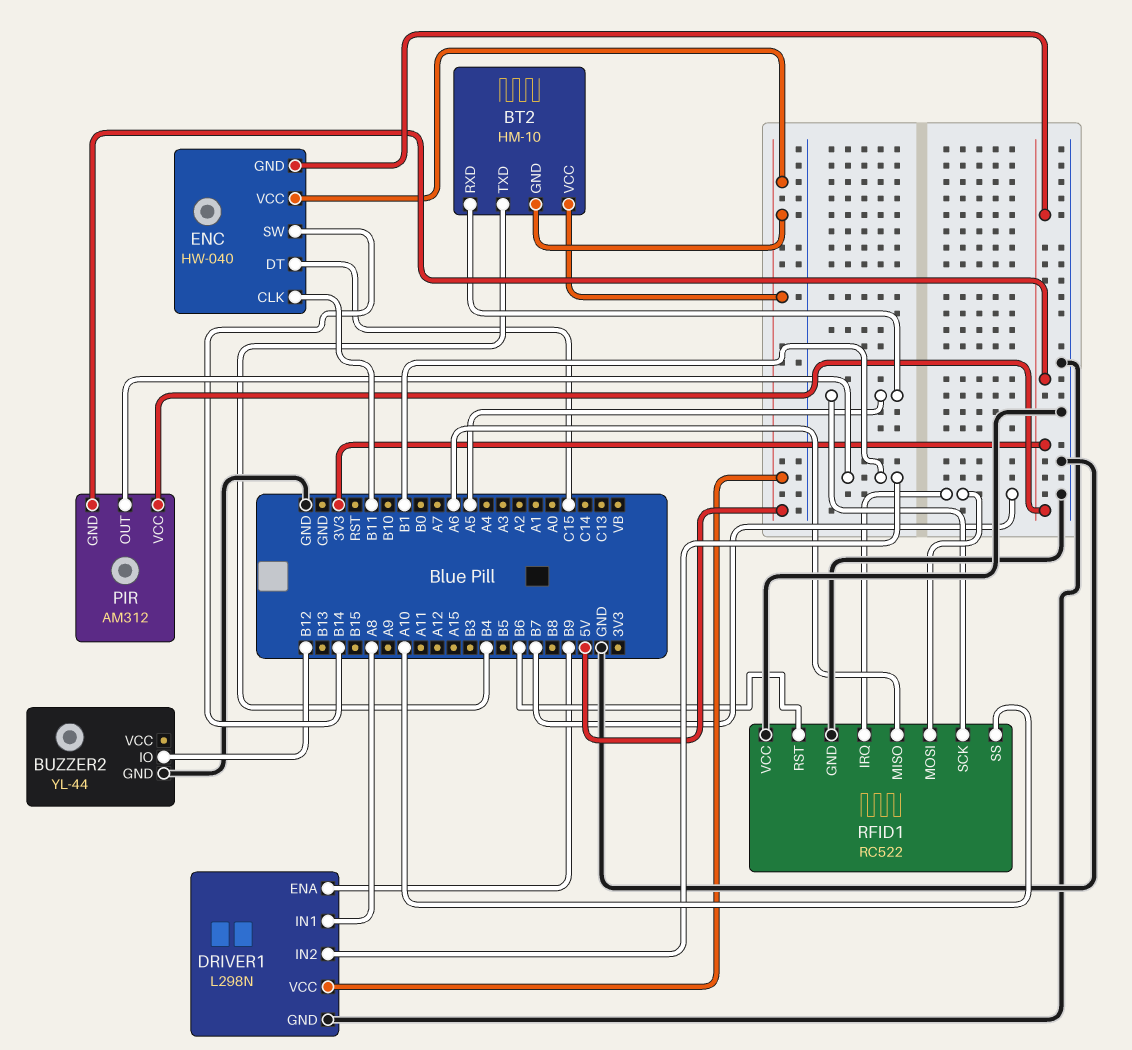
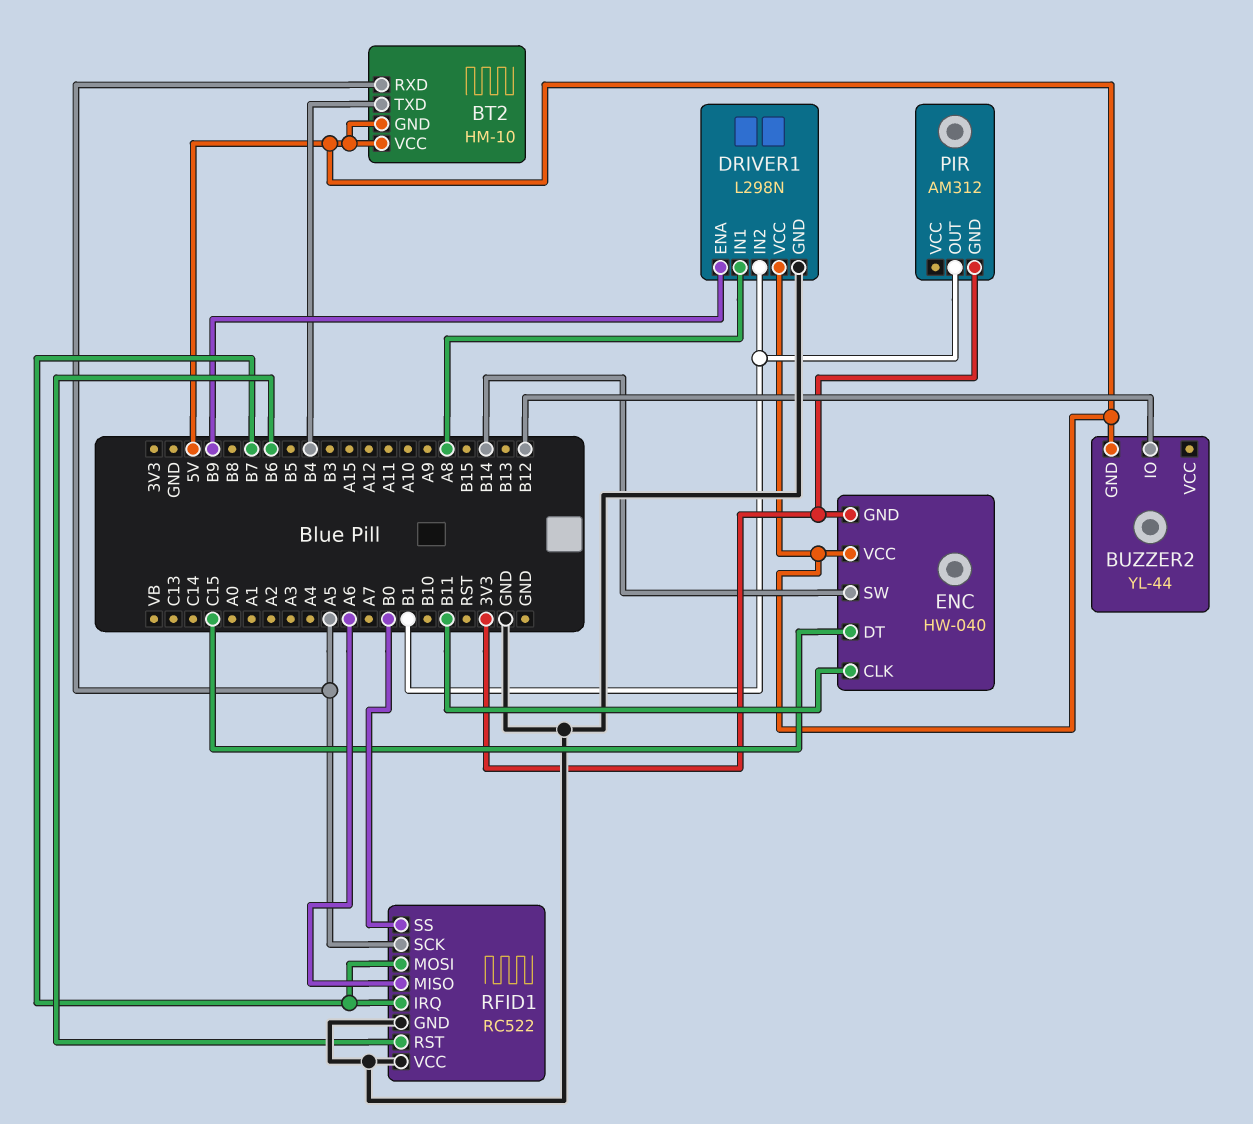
BUZZER2 pin GND: GND -> 5V
PIR pin VCC: 3V3 -> none
RFID1 pin SS: A10 -> B0

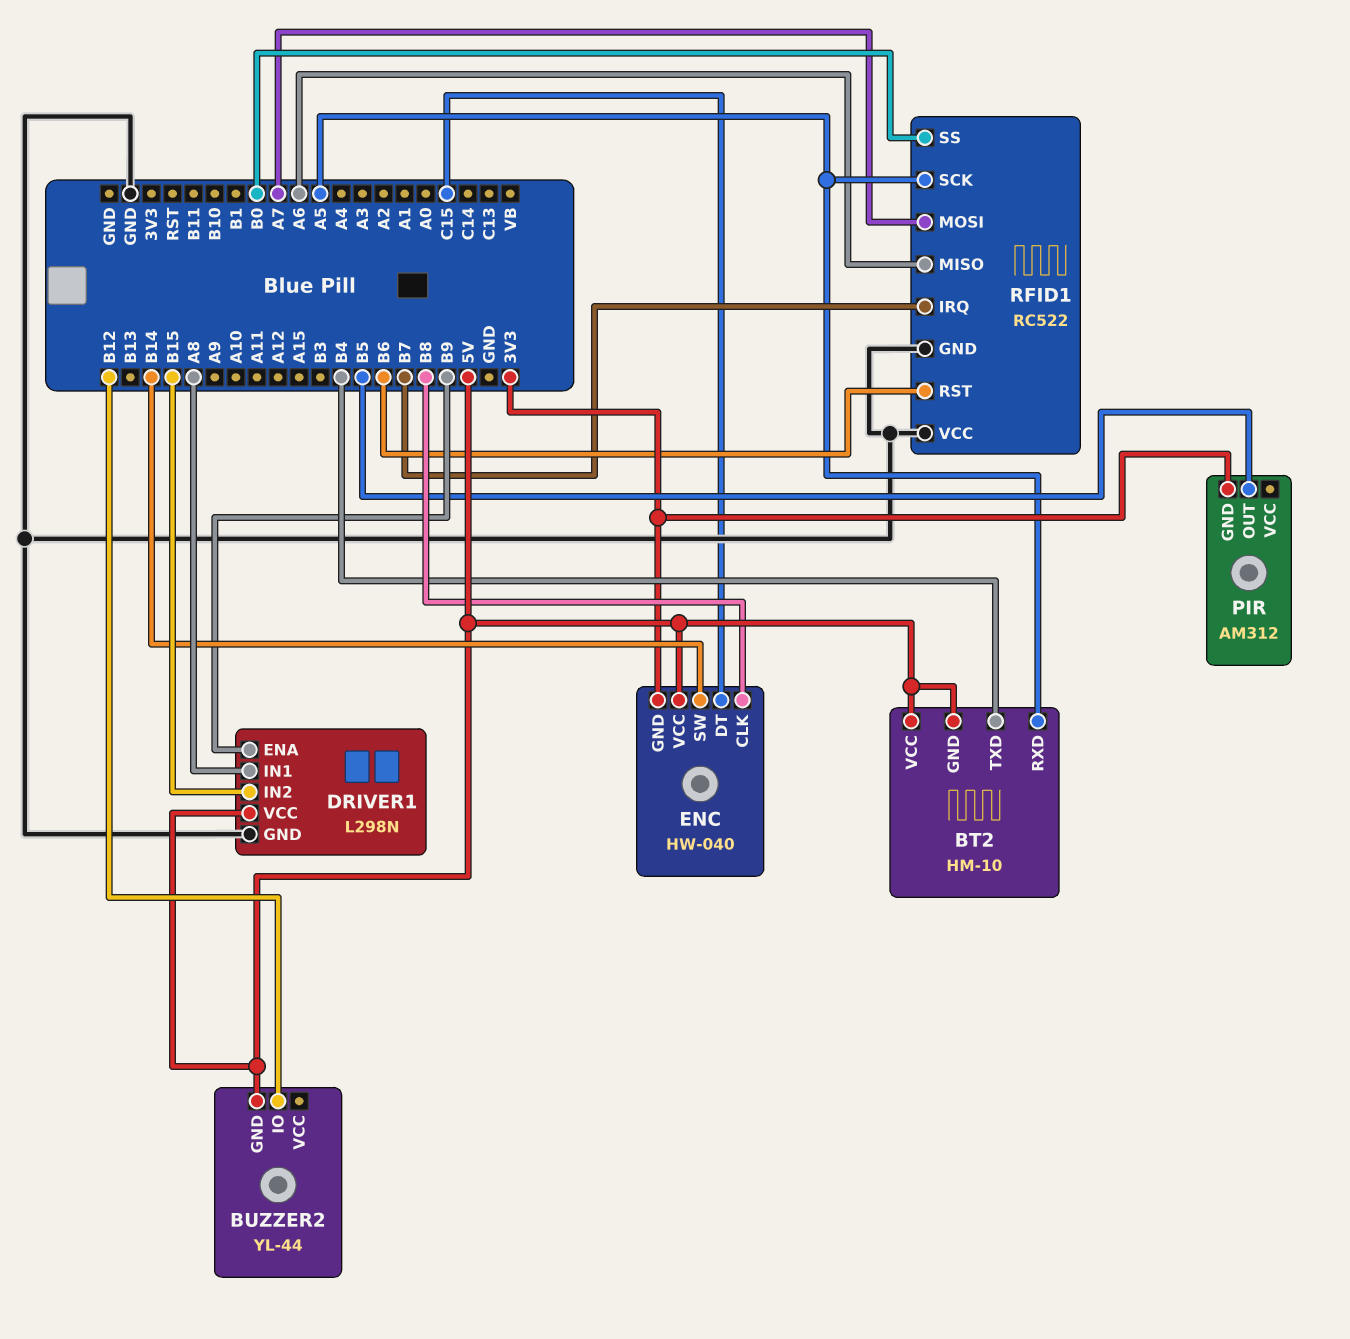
DRIVER1 pin IN2: B1 -> B15
ENC pin CLK: B11 -> B8
PIR pin OUT: B1 -> B5
RFID1 pin MOSI: B7 -> A7

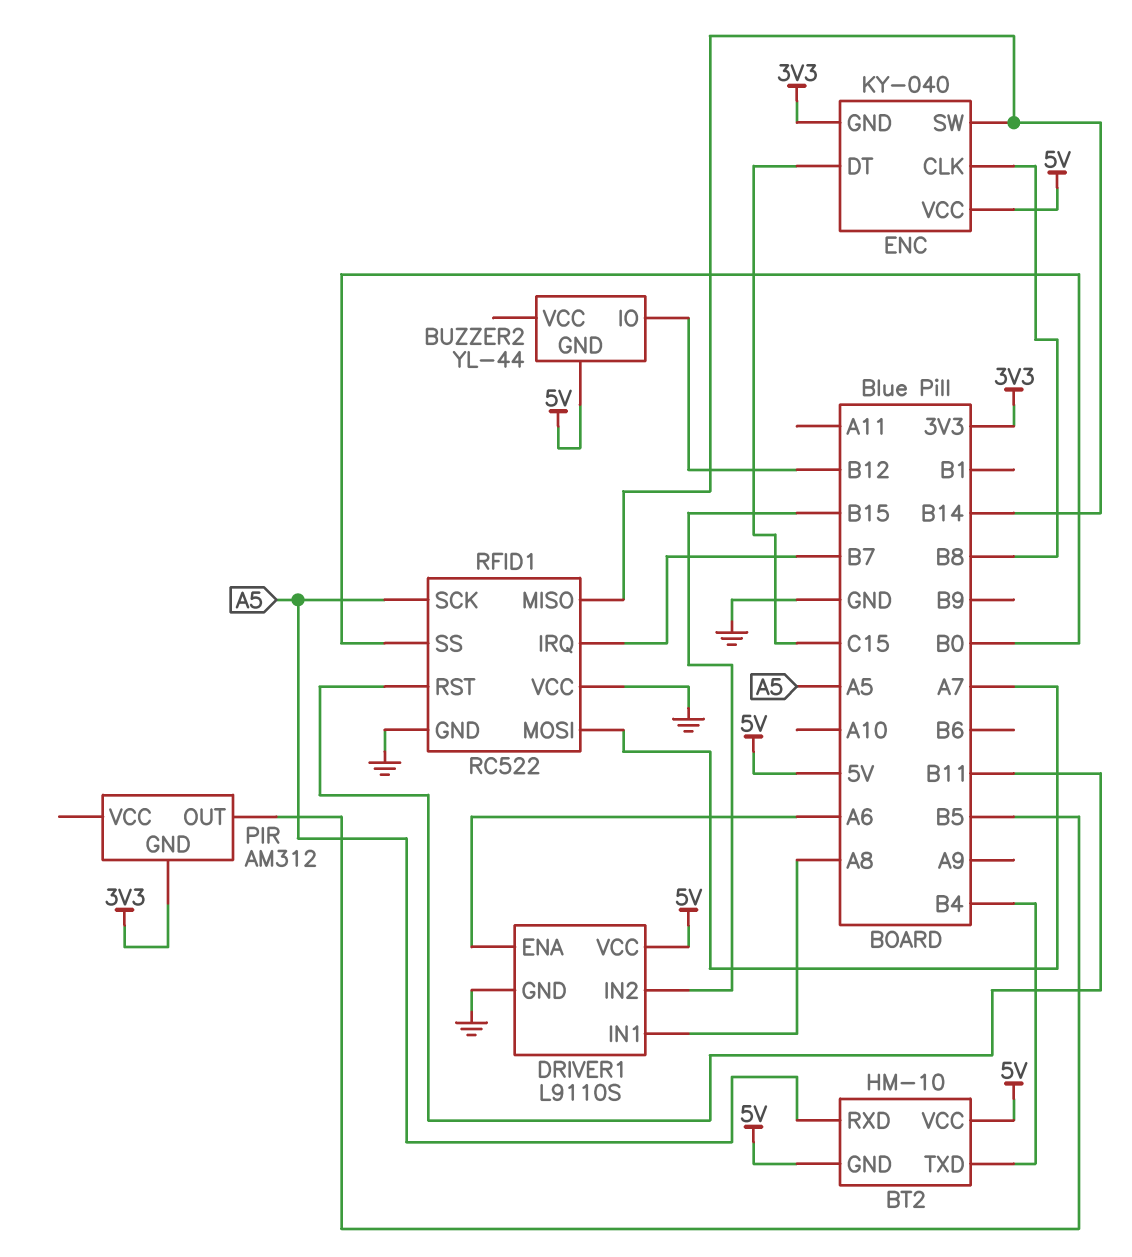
DRIVER1: L298N -> L9110S
DRIVER1 pin ENA: B9 -> A6
ENC: HW-040 -> KY-040
RFID1 pin MISO: A6 -> B14
RFID1 pin RST: B6 -> B11

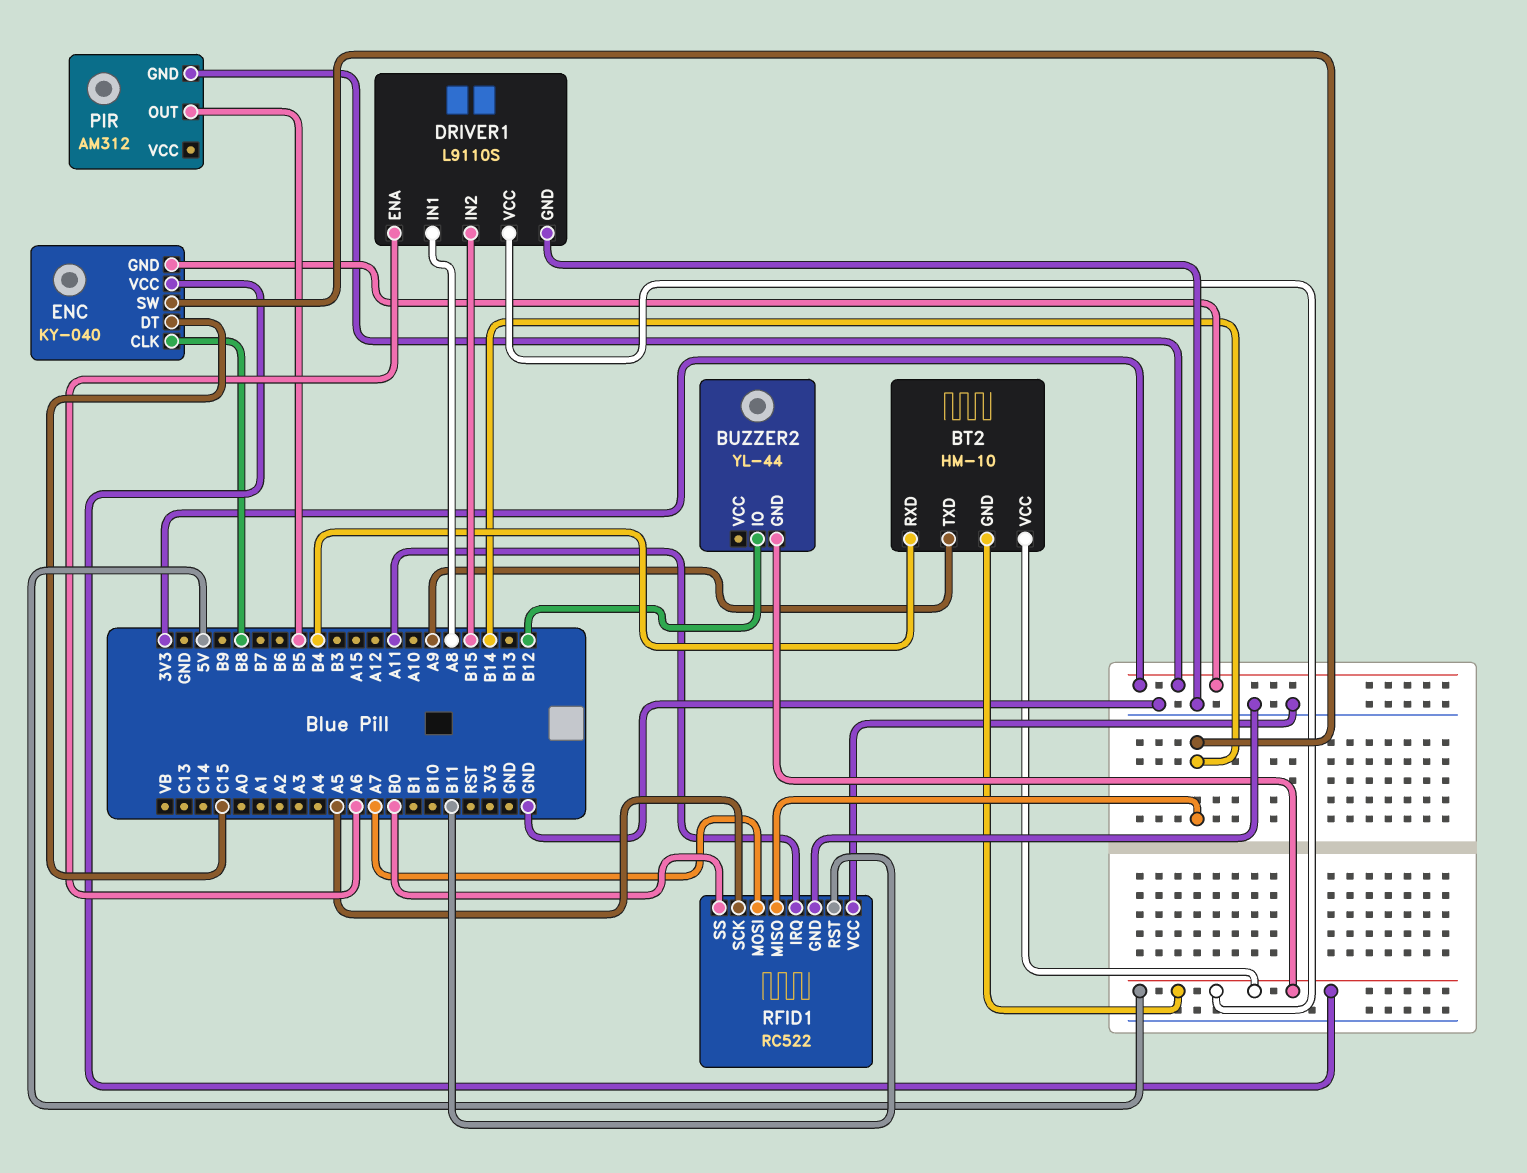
BT2 pin RXD: A5 -> B4
BT2 pin TXD: B4 -> A9
RFID1 pin IRQ: B7 -> A11

